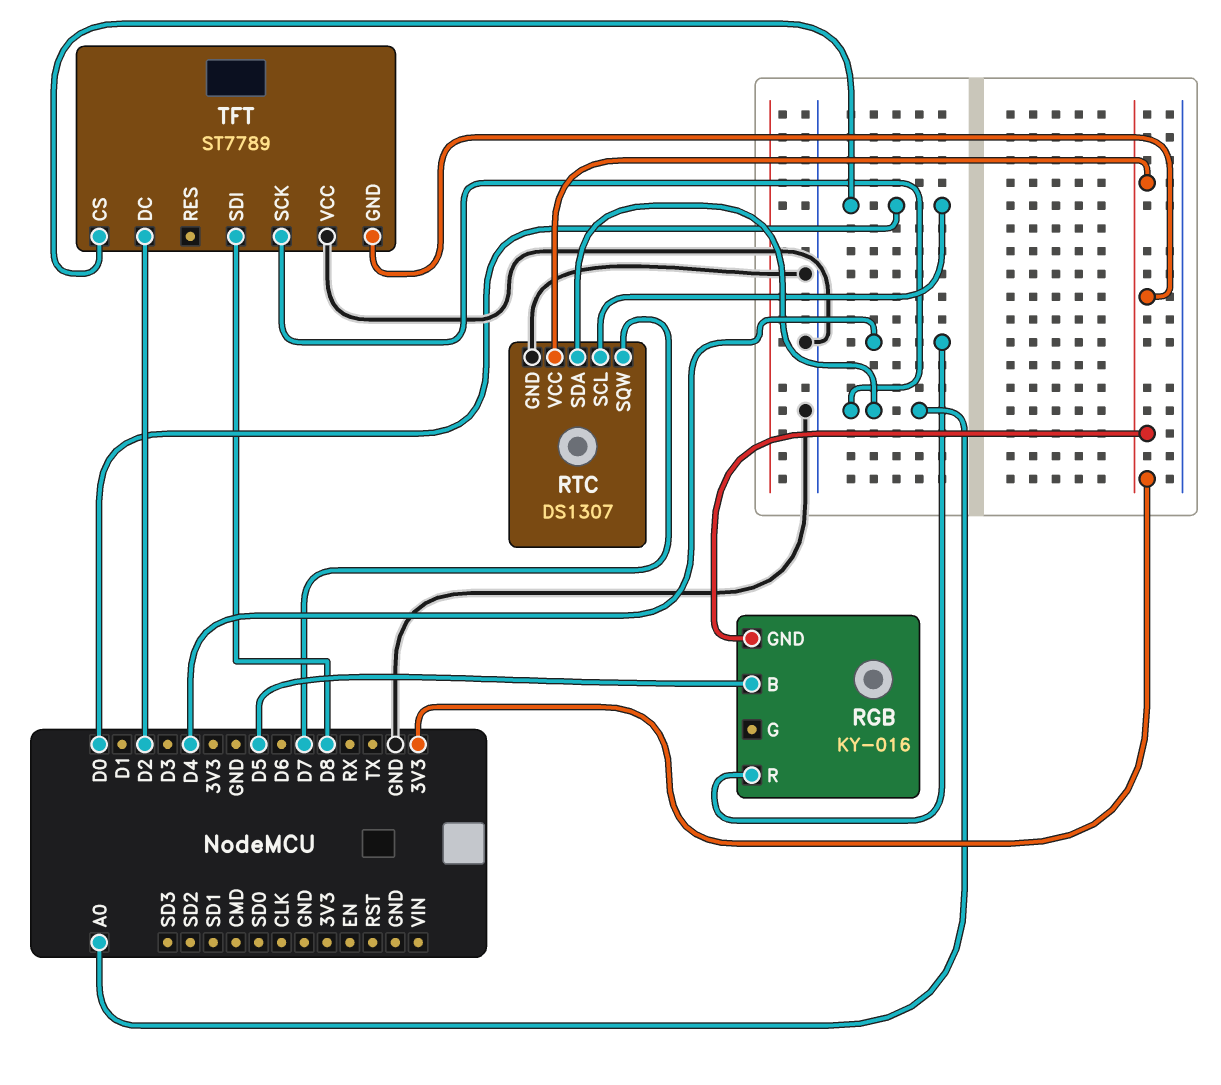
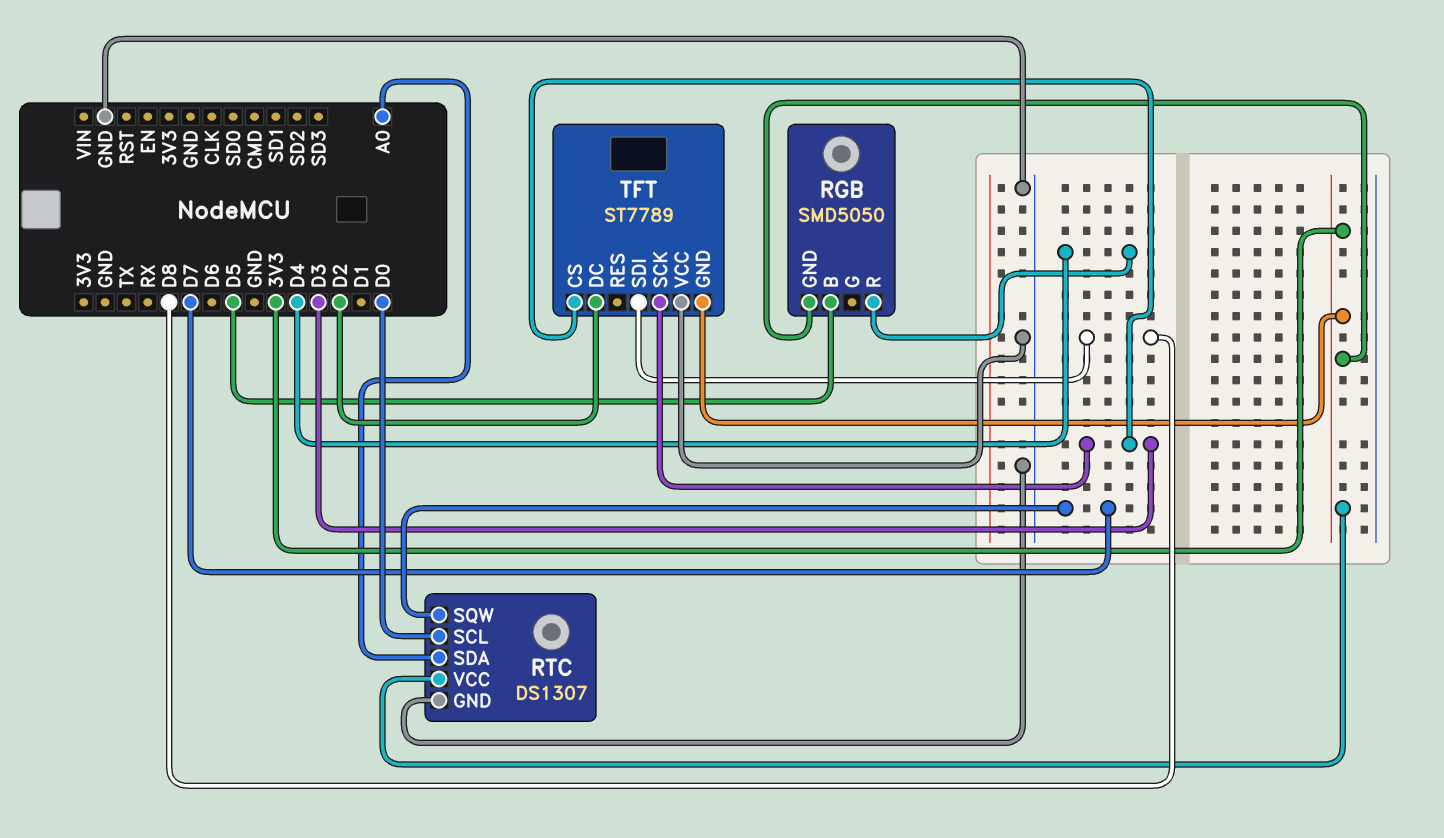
RGB: KY-016 -> SMD5050
TFT pin CS: D0 -> D3
TFT pin SCK: A0 -> D3

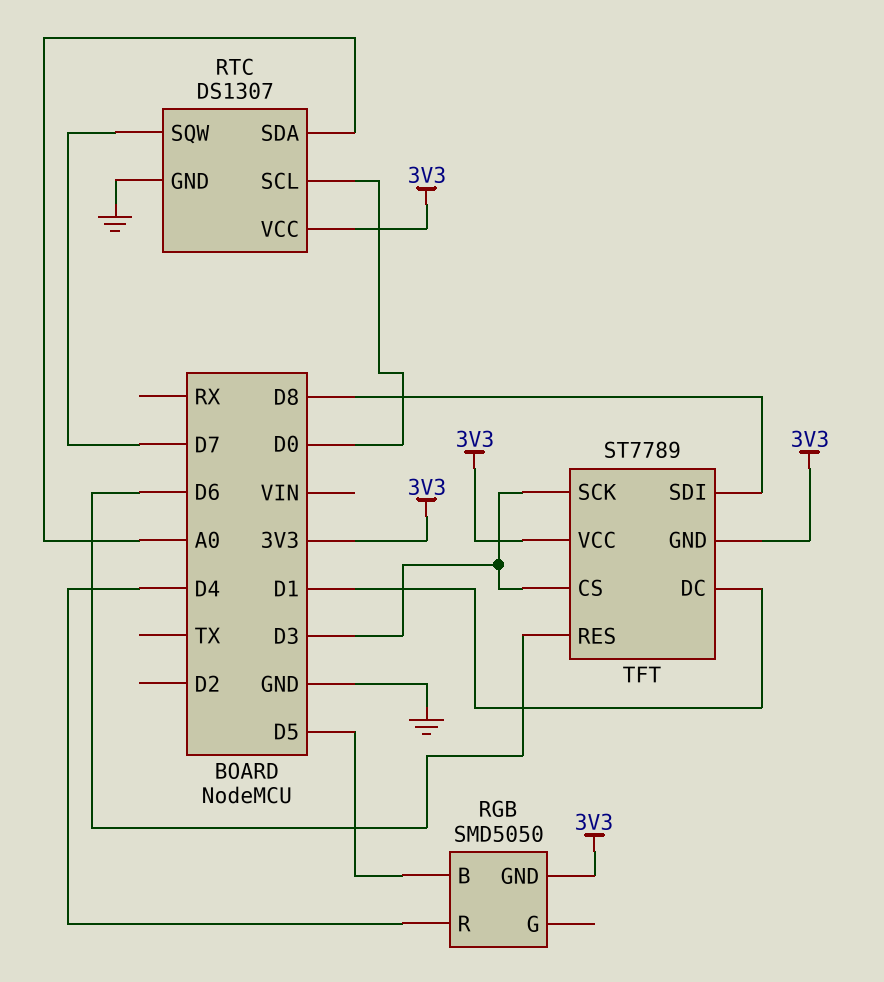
TFT pin DC: D2 -> D1
TFT pin RES: none -> D6
TFT pin VCC: GND -> 3V3

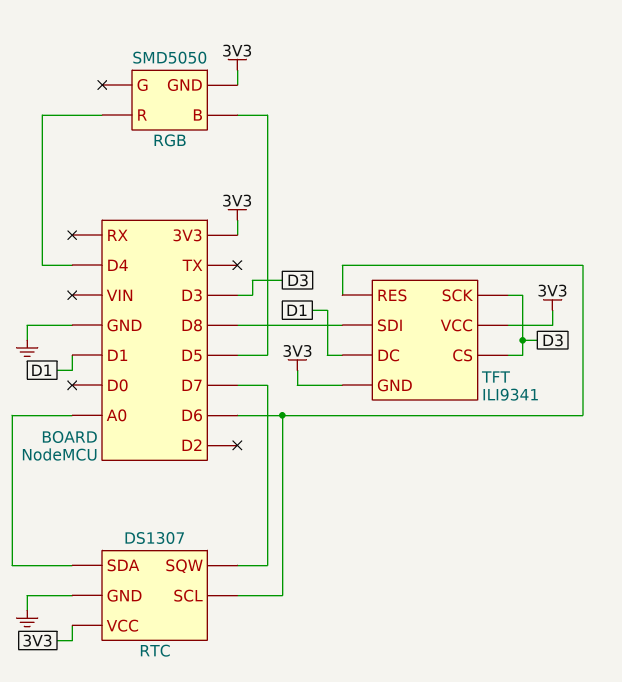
RTC pin SCL: D0 -> D6
TFT: ST7789 -> ILI9341

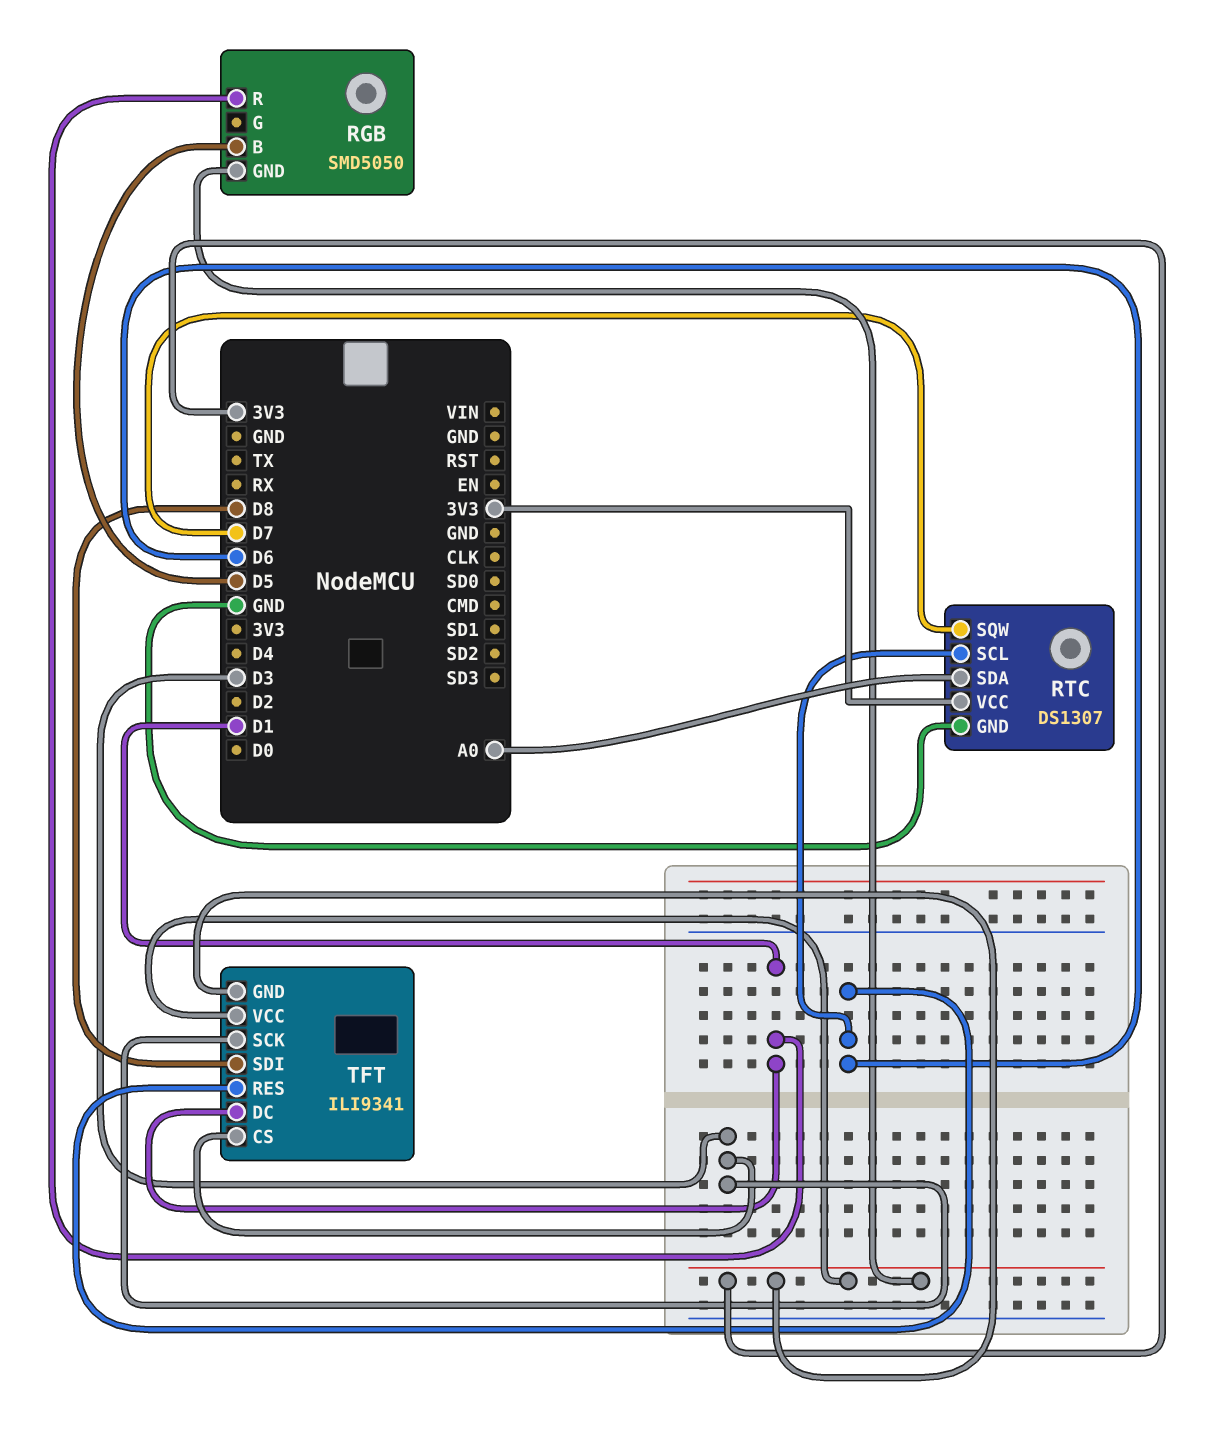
RGB pin R: D4 -> D1

